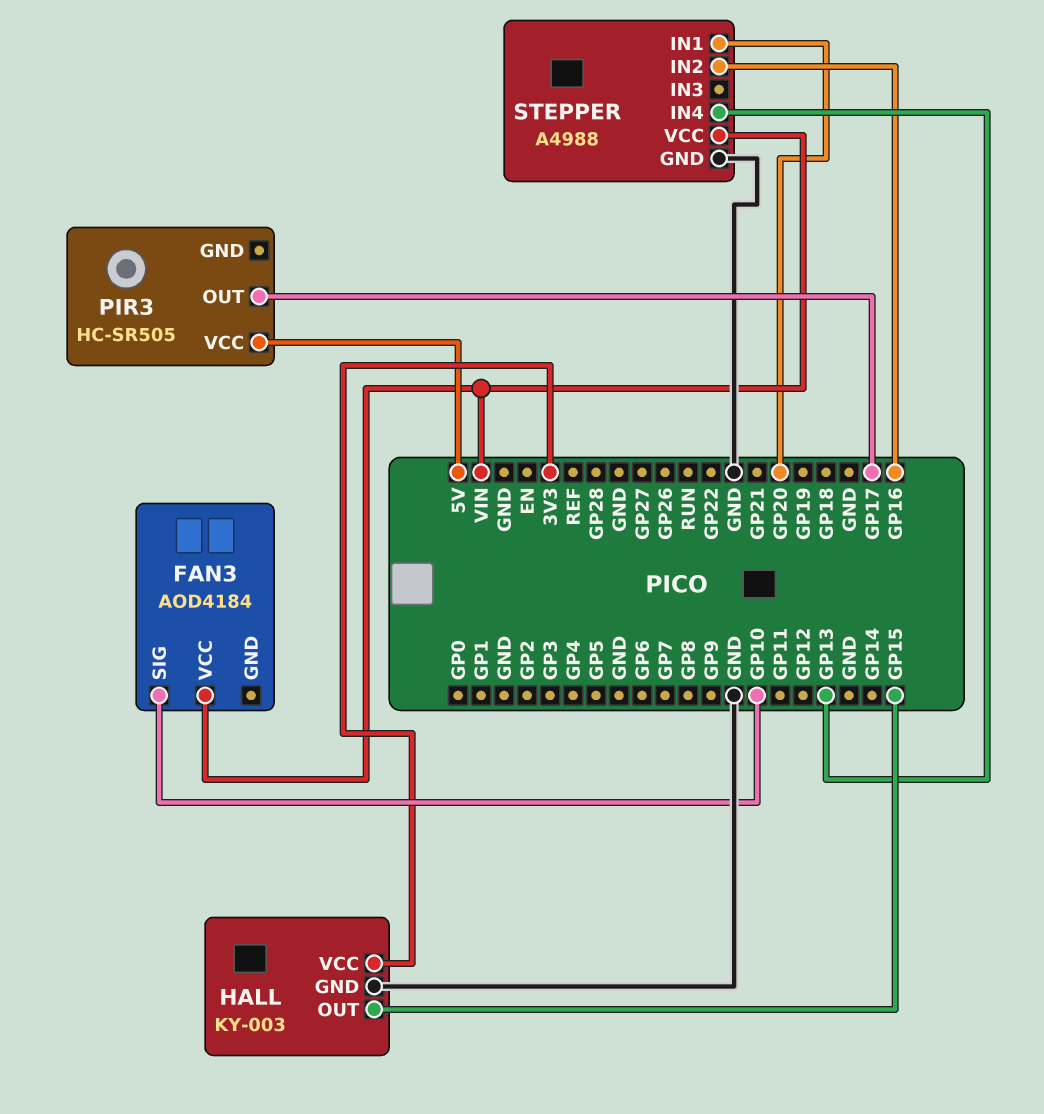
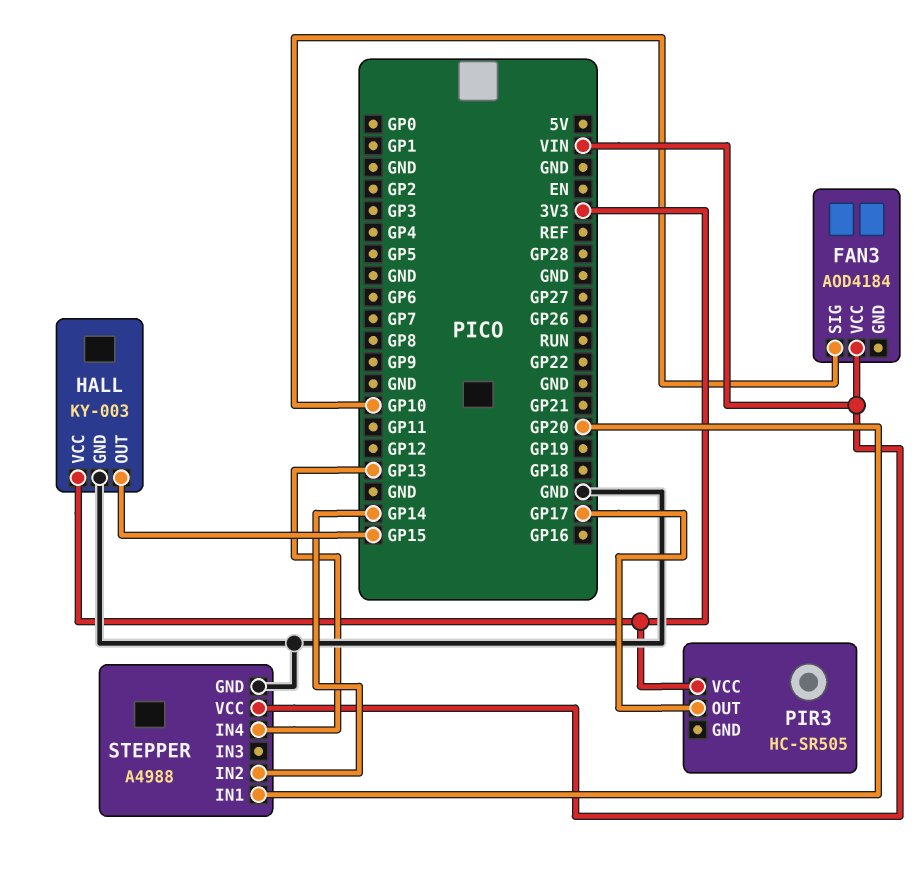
PIR3 pin VCC: 5V -> 3V3
STEPPER pin IN2: GP16 -> GP14

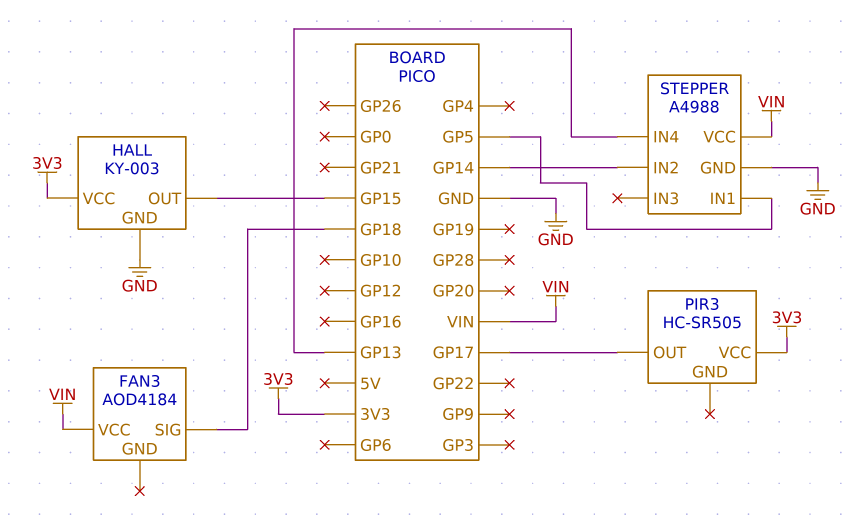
FAN3 pin SIG: GP10 -> GP18
STEPPER pin IN1: GP20 -> GP5

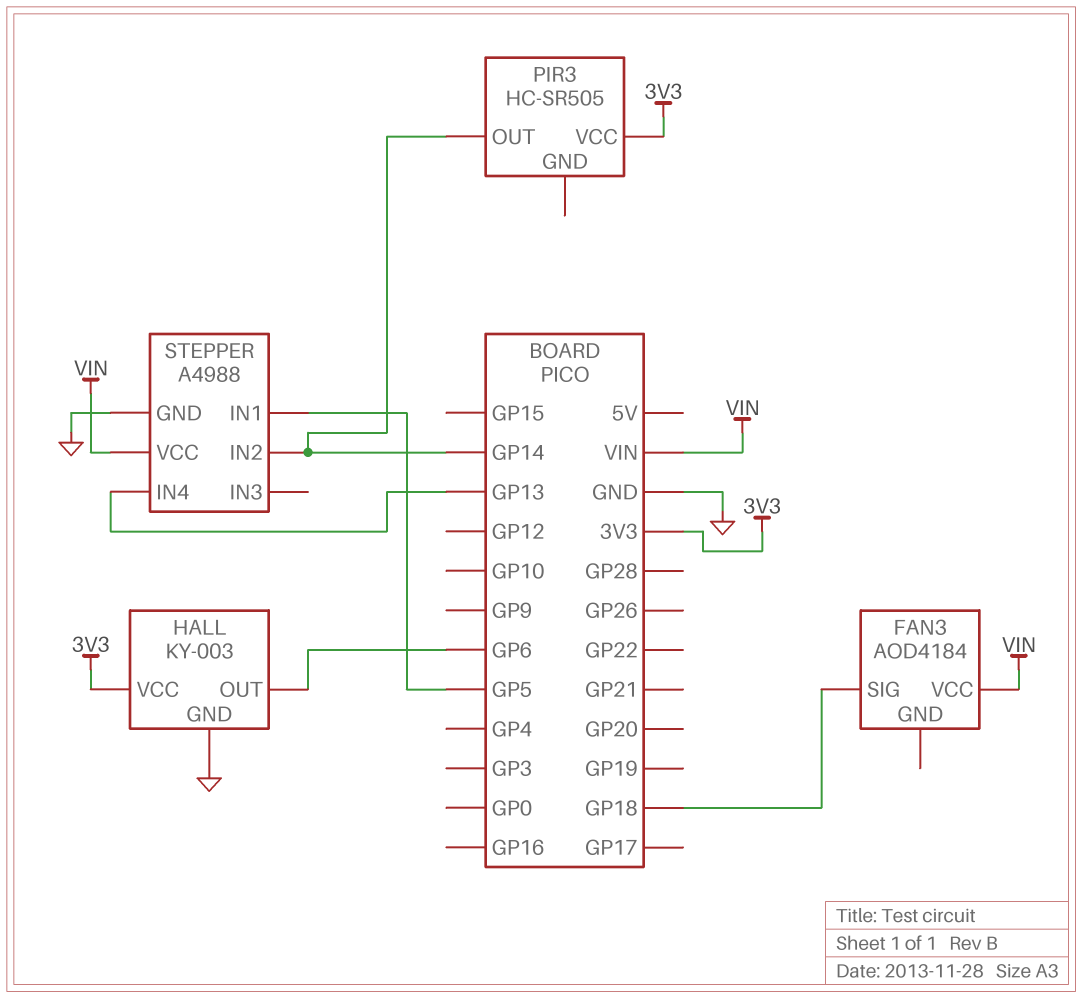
HALL pin OUT: GP15 -> GP6
PIR3 pin OUT: GP17 -> GP14

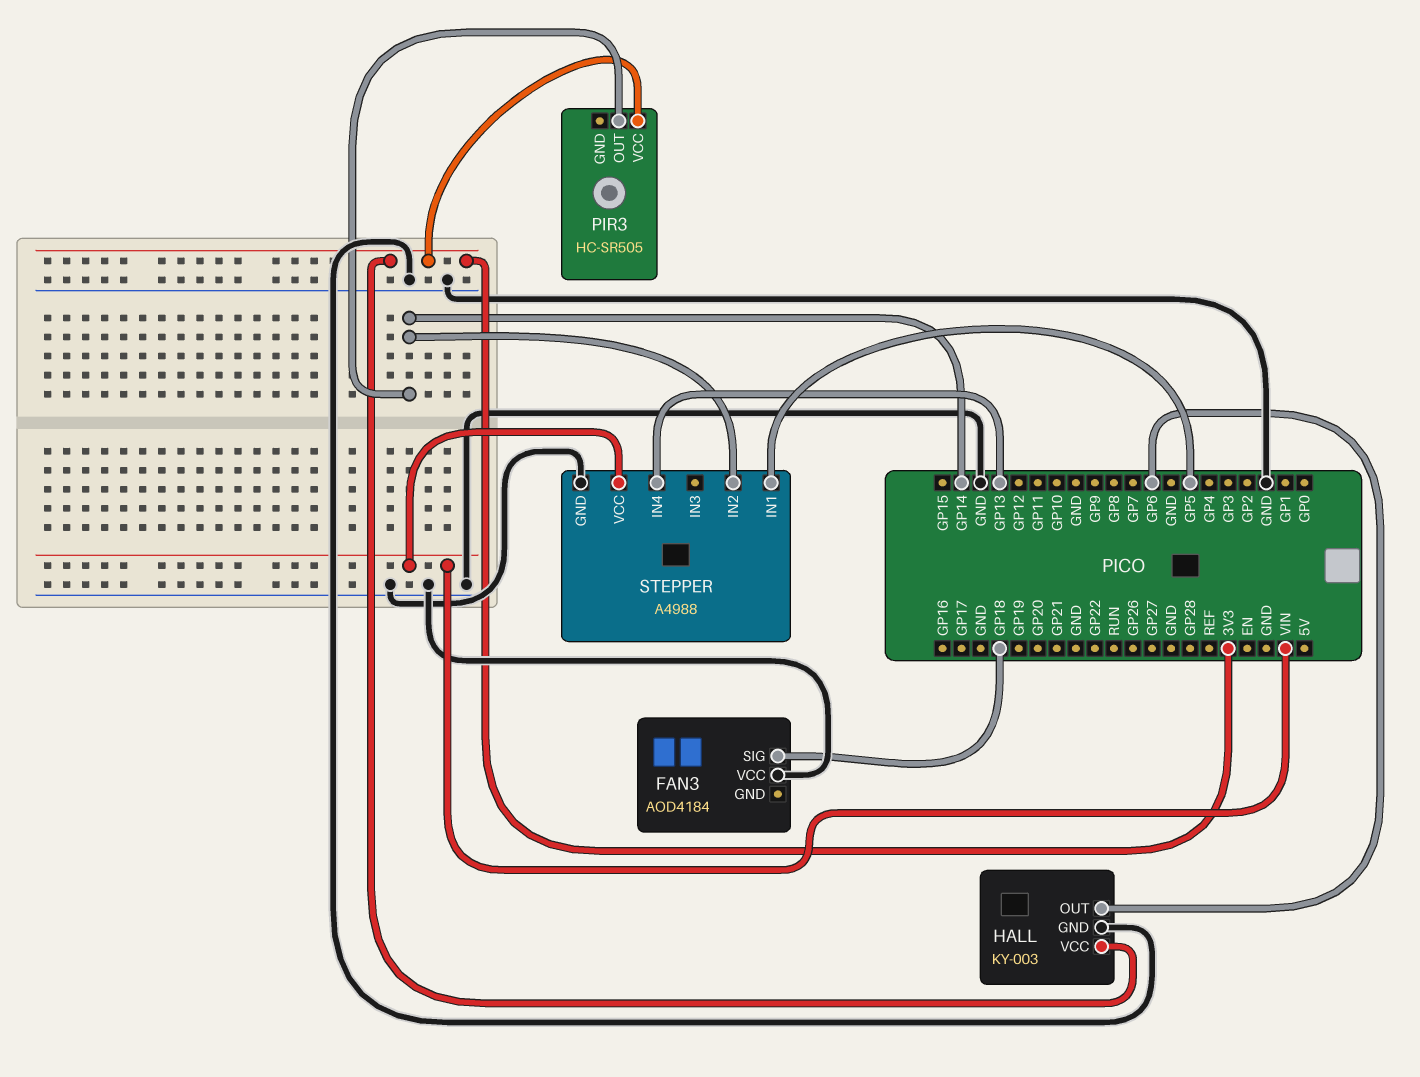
FAN3 pin VCC: VIN -> GND

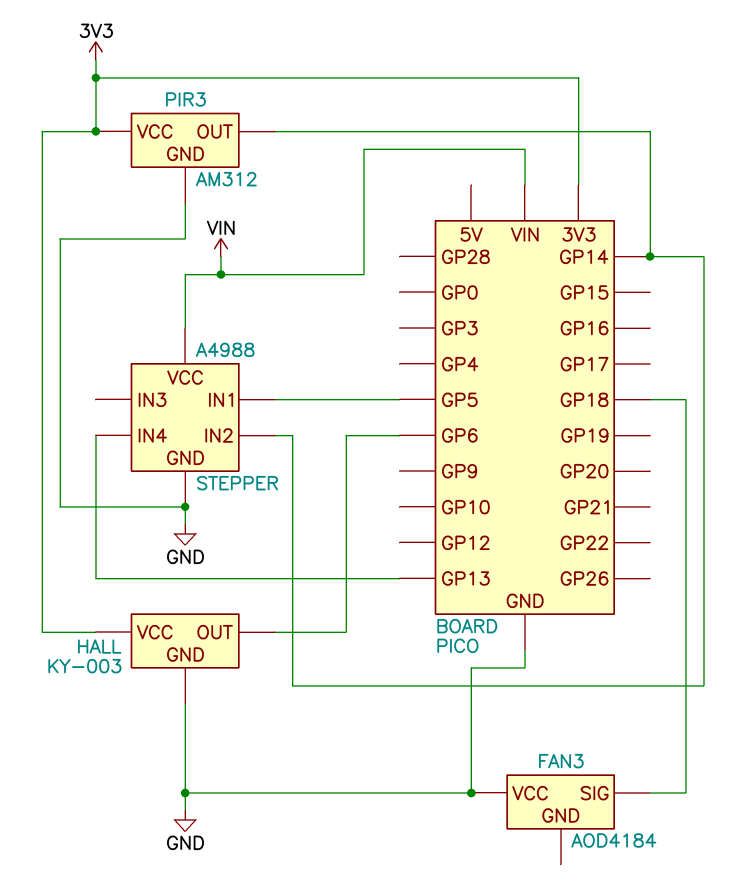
PIR3: HC-SR505 -> AM312
PIR3 pin GND: none -> GND

